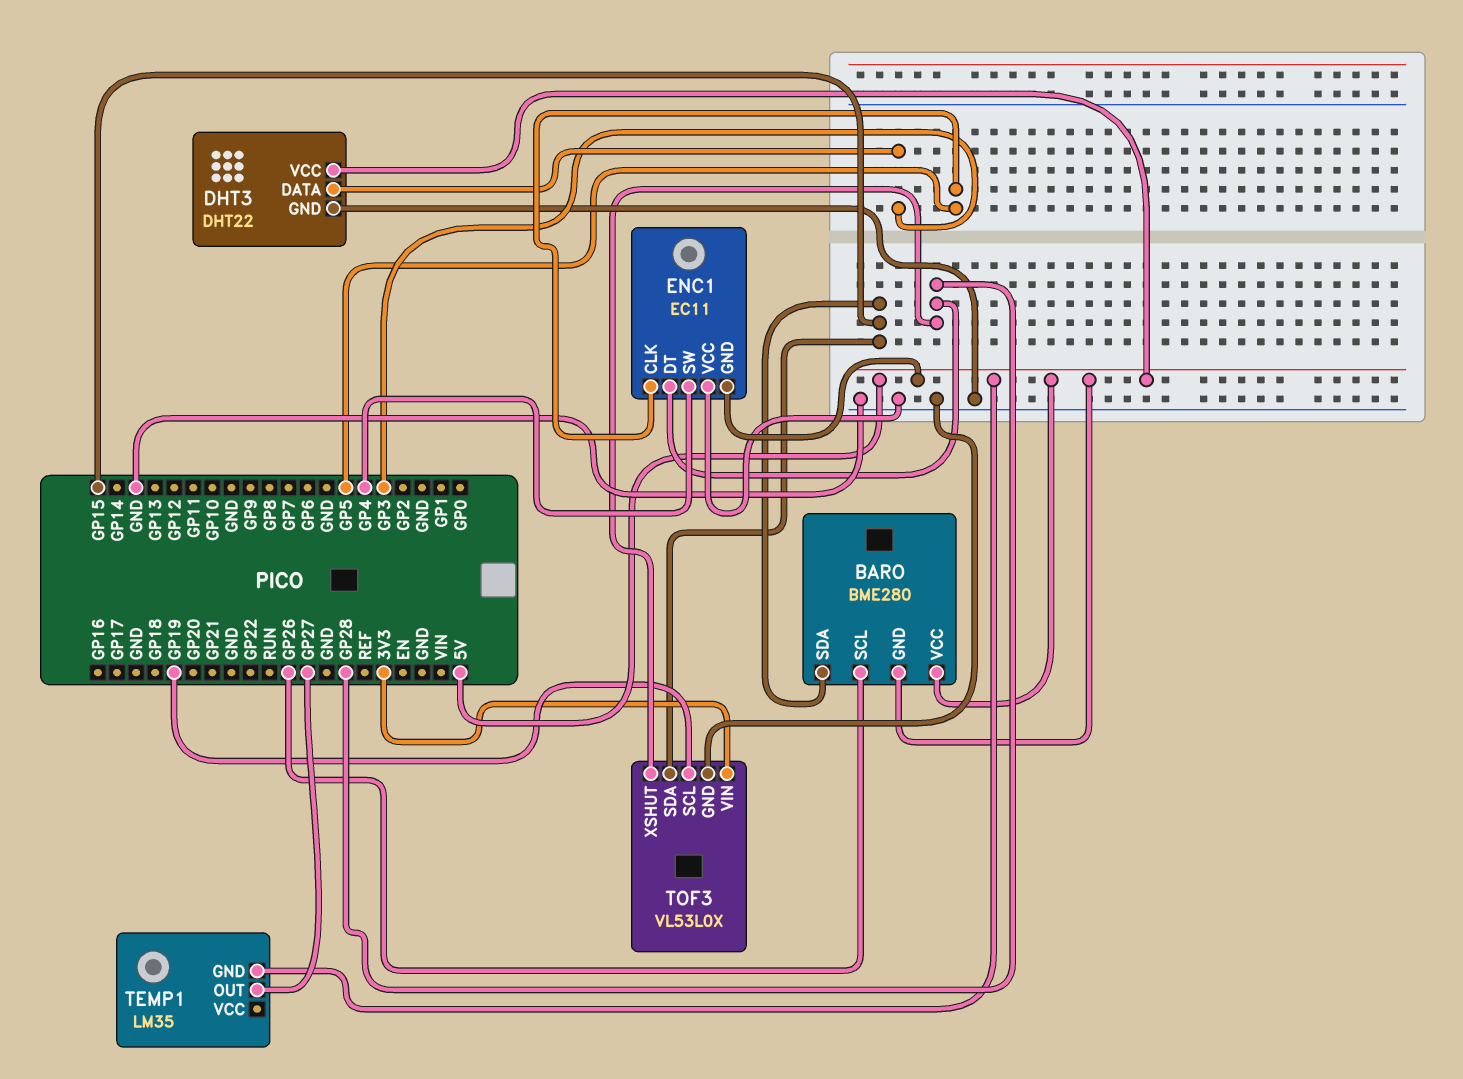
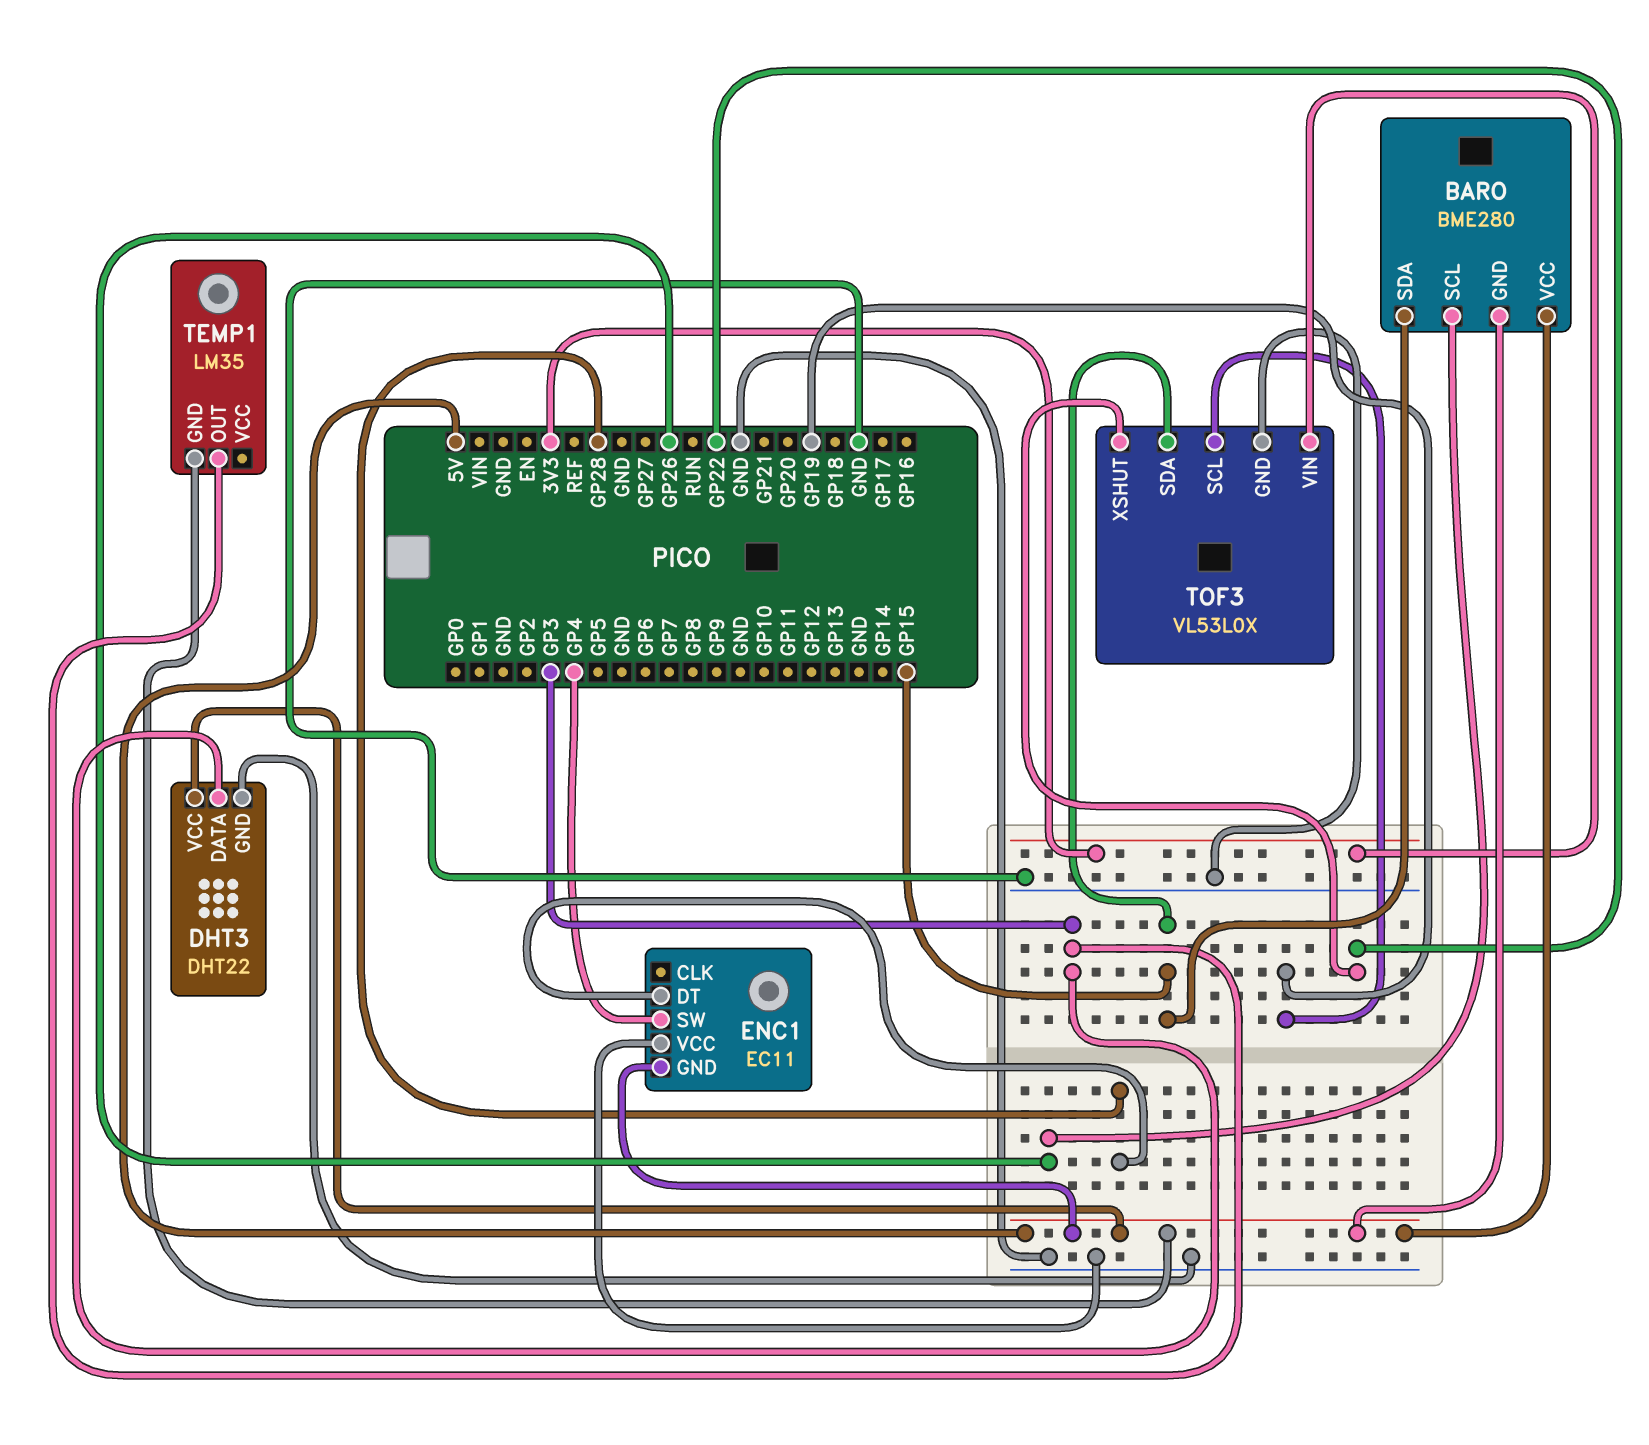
ENC1 pin CLK: GP5 -> none
TEMP1 pin OUT: GP27 -> GP3
TOF3 pin XSHUT: GP28 -> GP22

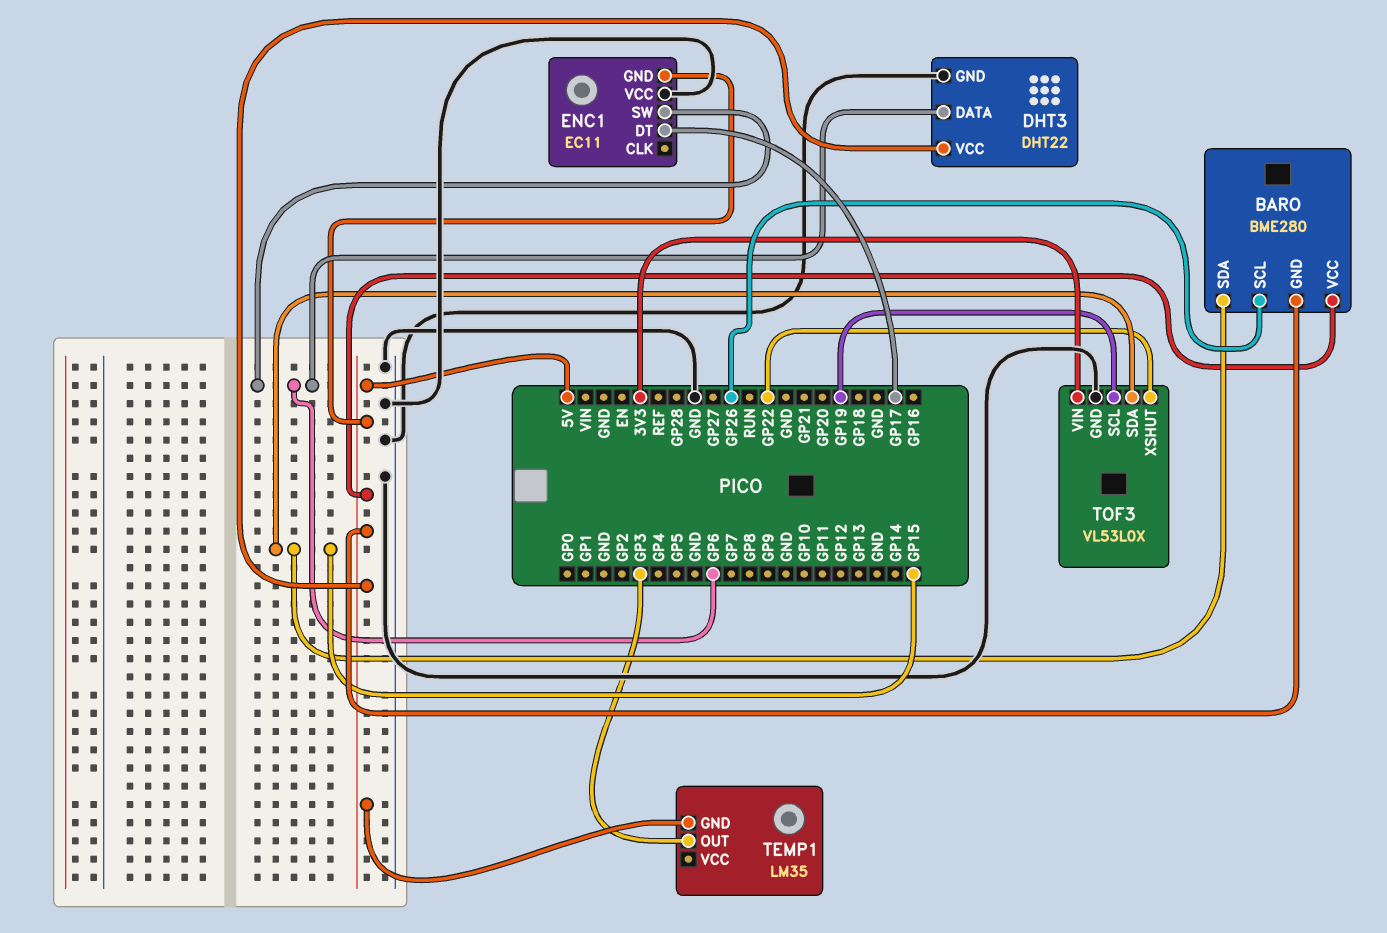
DHT3 pin DATA: GP3 -> GP6
ENC1 pin DT: GP28 -> GP17
ENC1 pin SW: GP4 -> GP6

